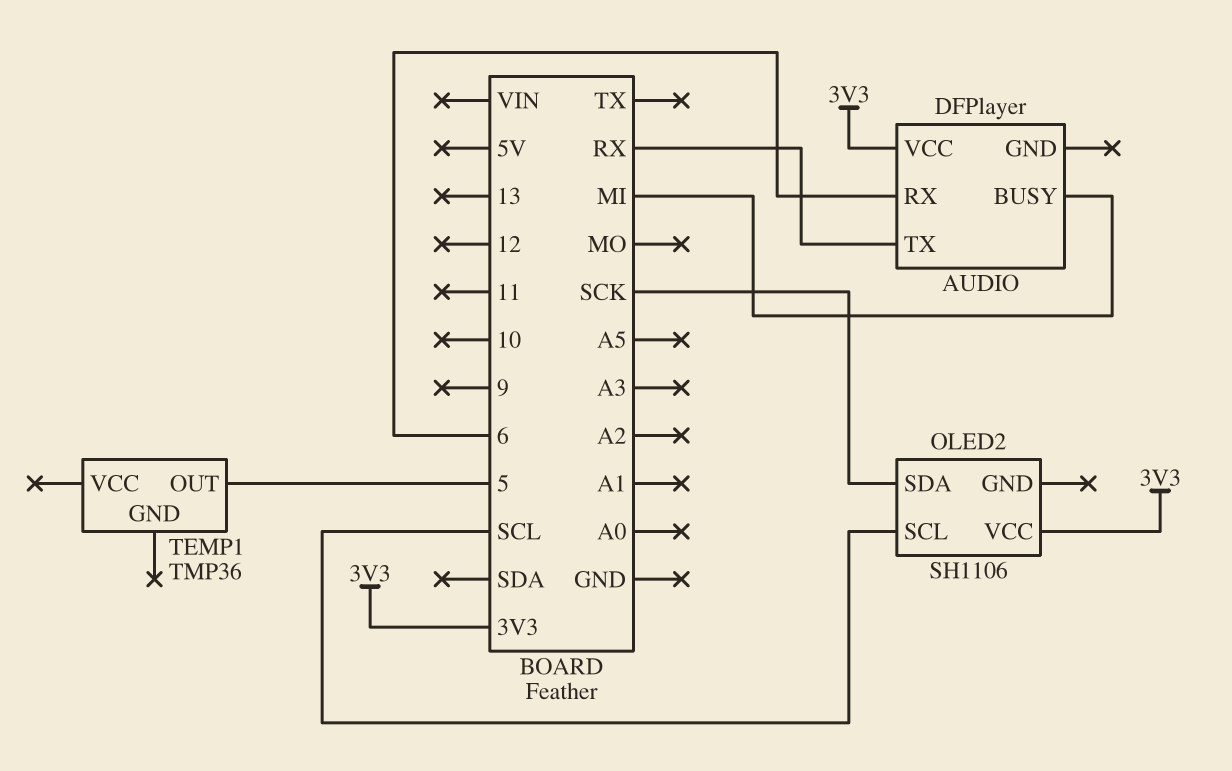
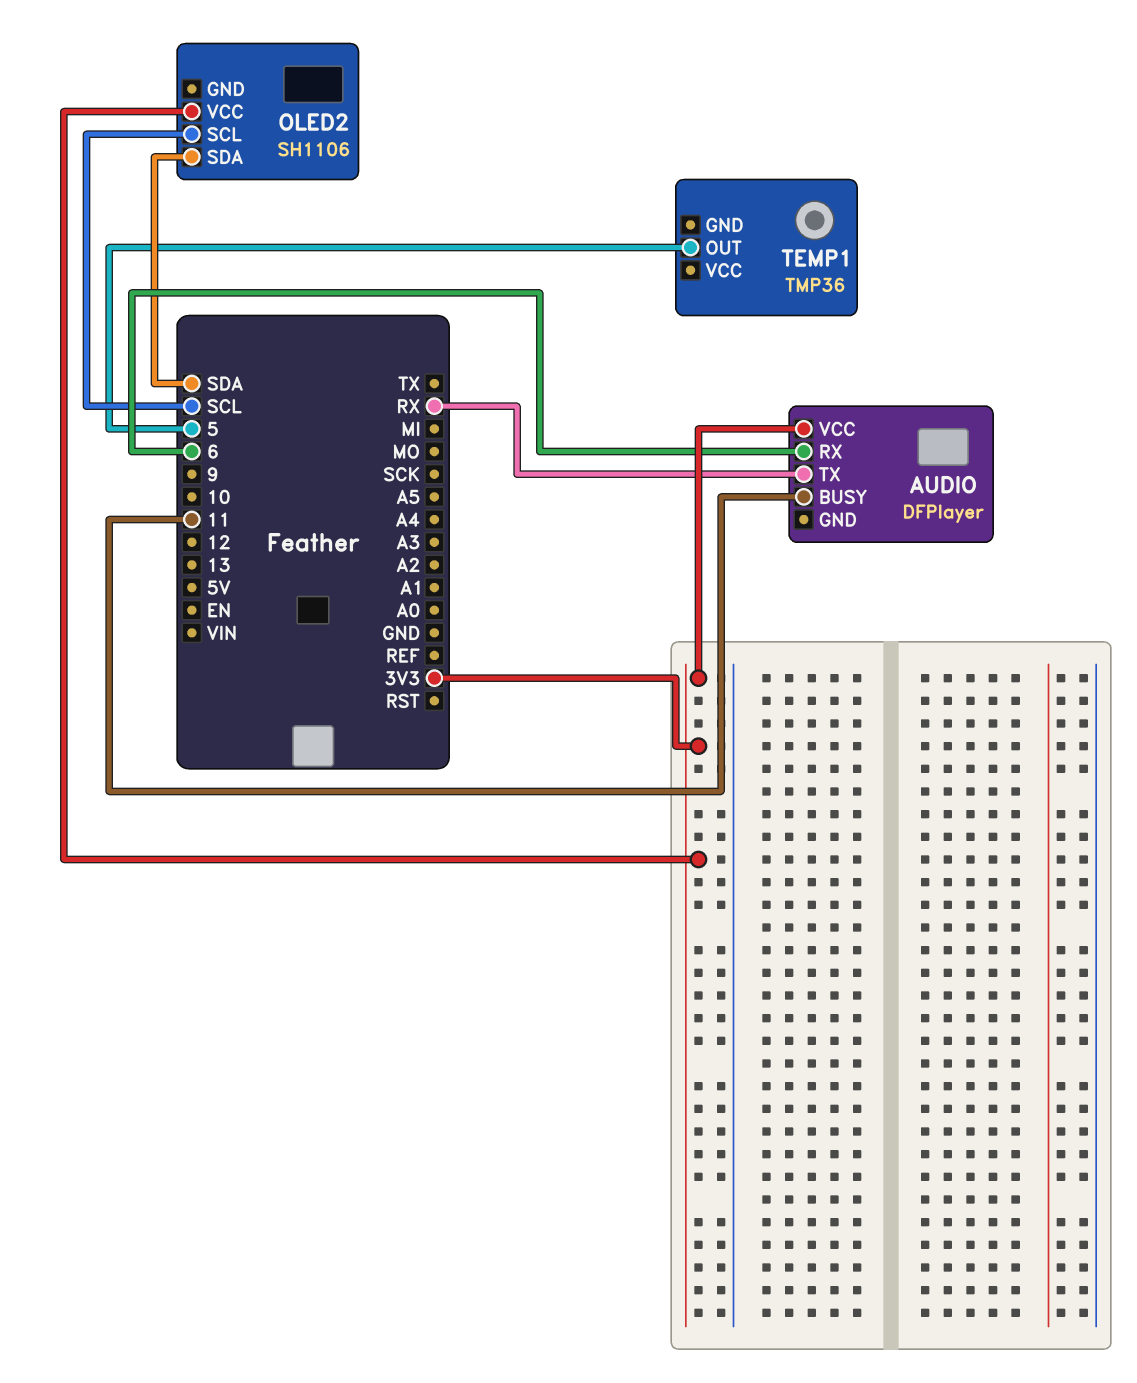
AUDIO pin BUSY: MI -> 11
OLED2 pin SDA: SCK -> SDA

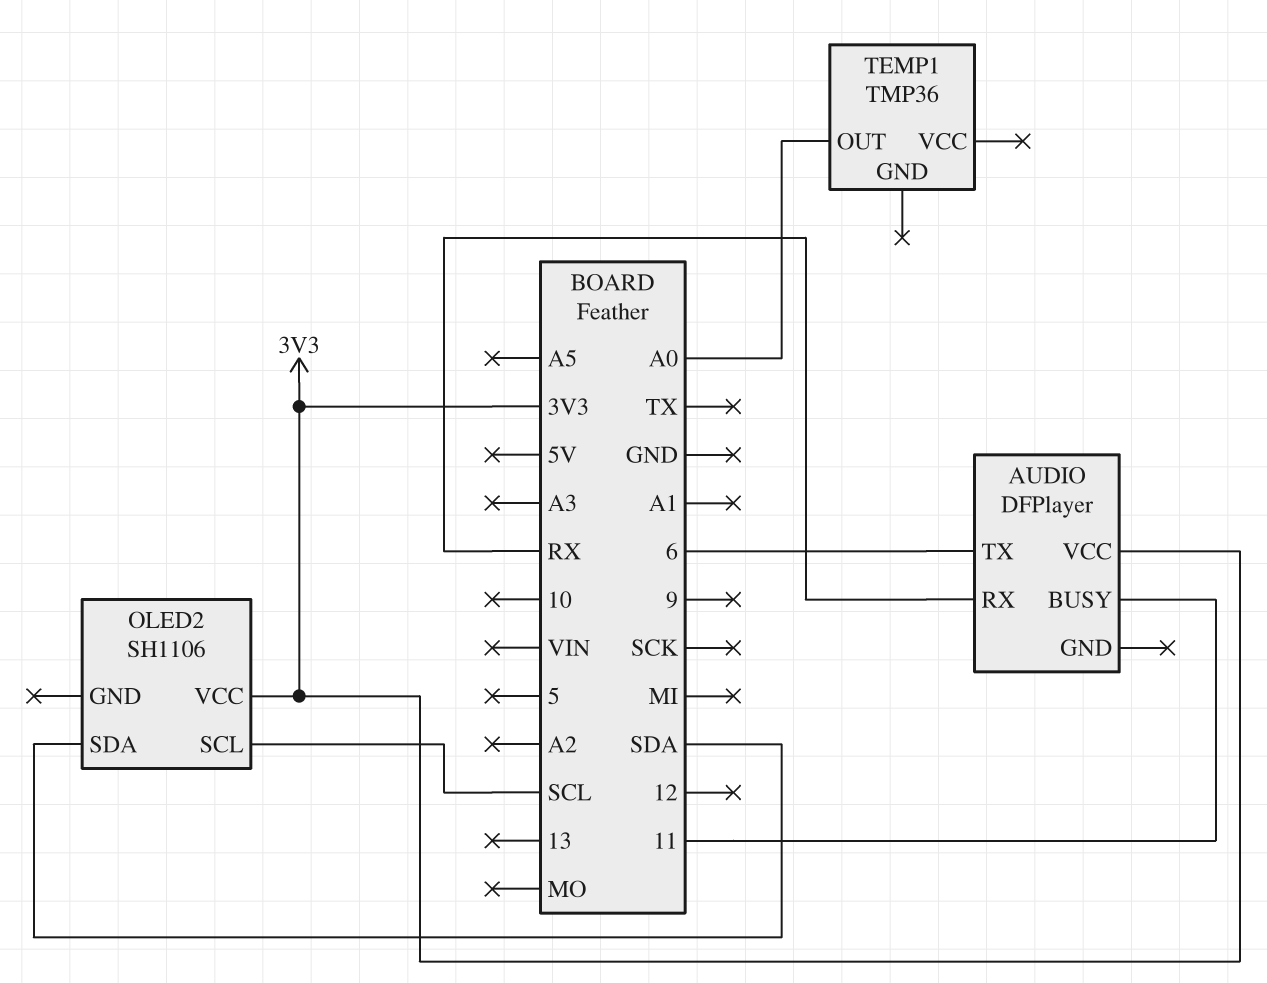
AUDIO pin RX: 6 -> RX
AUDIO pin TX: RX -> 6
TEMP1 pin OUT: 5 -> A0

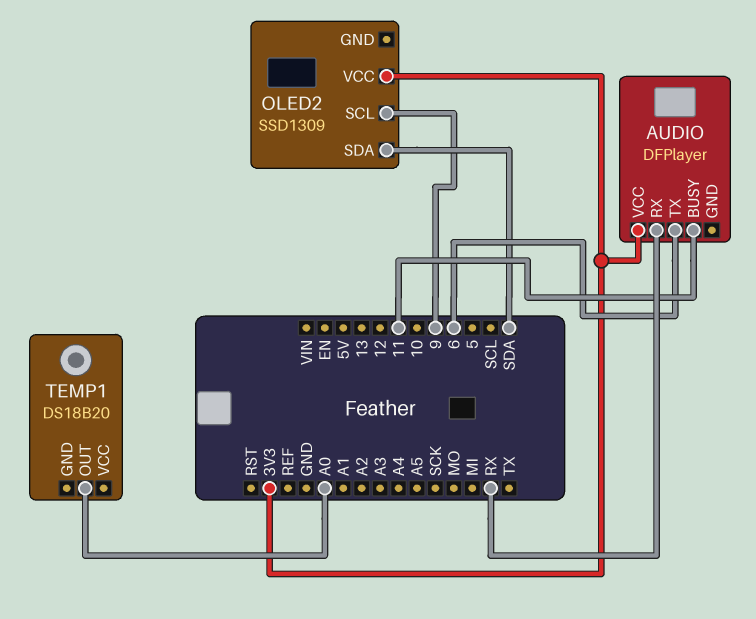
OLED2: SH1106 -> SSD1309
OLED2 pin SCL: SCL -> 9
TEMP1: TMP36 -> DS18B20

